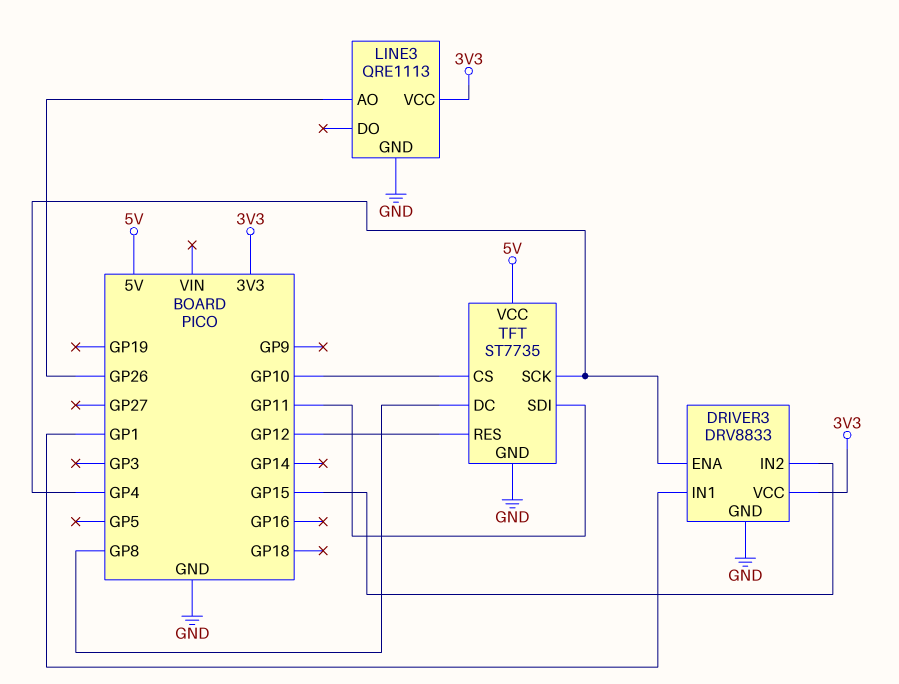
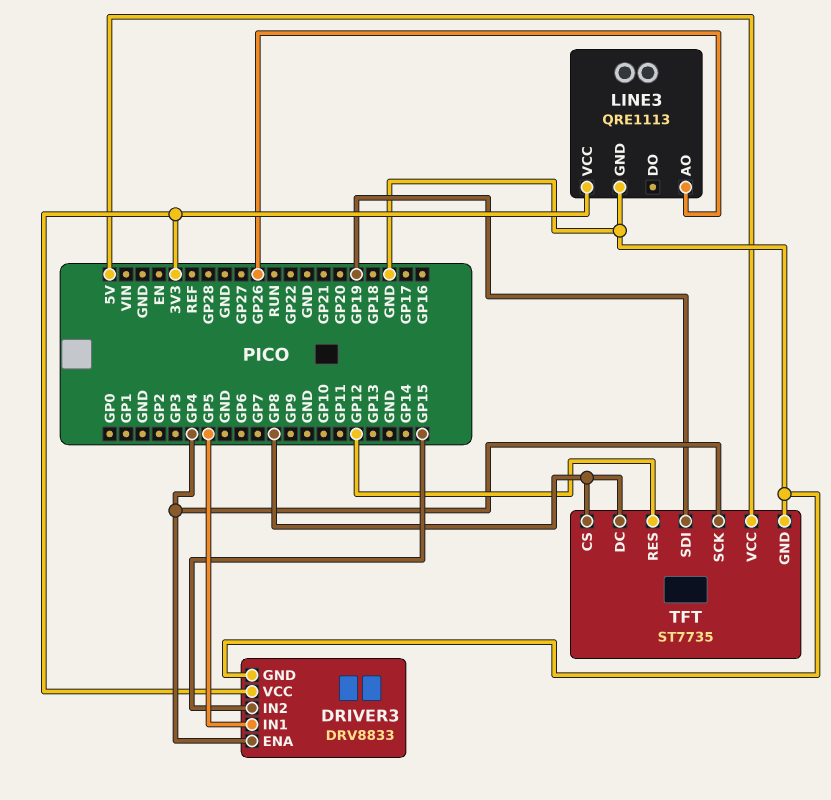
DRIVER3 pin IN1: GP1 -> GP5
TFT pin CS: GP10 -> GP8
TFT pin SDI: GP11 -> GP19

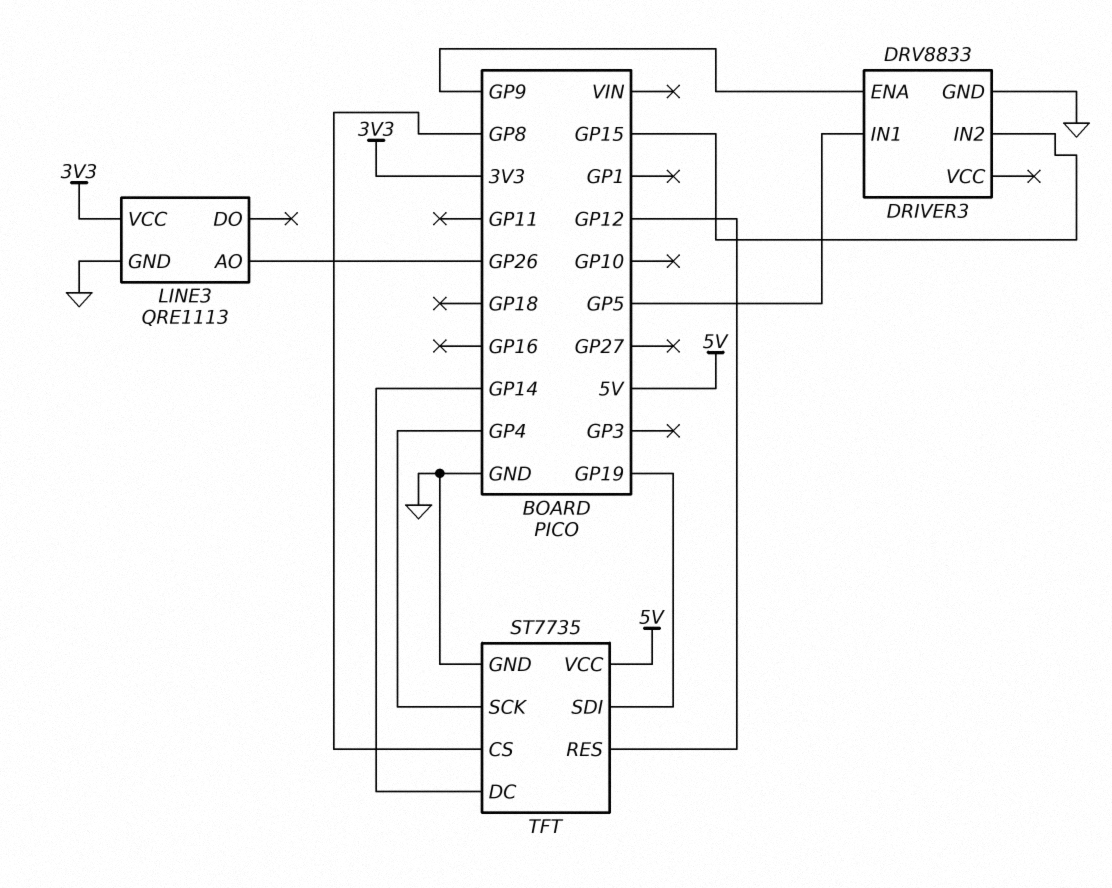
DRIVER3 pin ENA: GP4 -> GP9
DRIVER3 pin VCC: 3V3 -> none
TFT pin DC: GP8 -> GP14

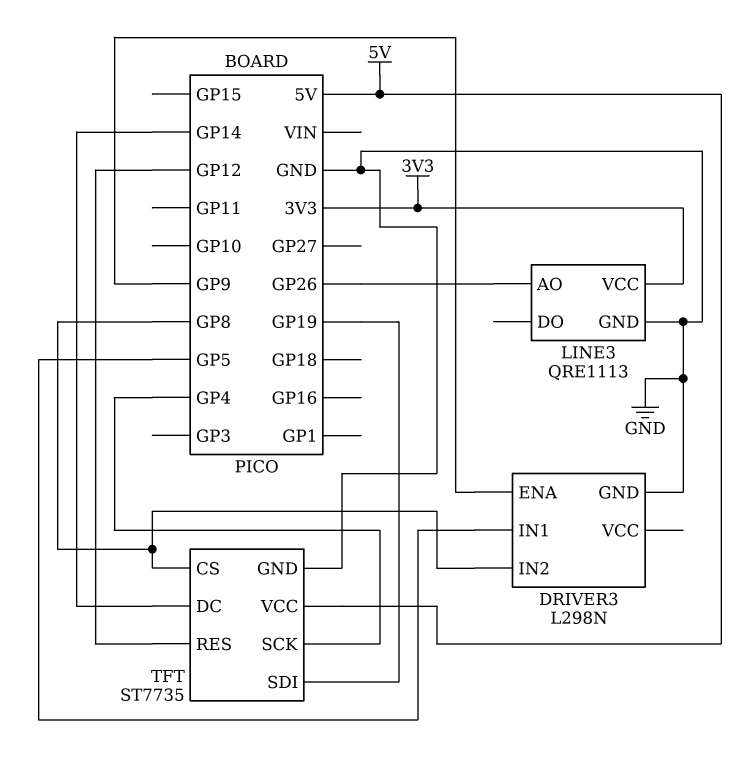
DRIVER3: DRV8833 -> L298N
DRIVER3 pin IN2: GP15 -> GP8

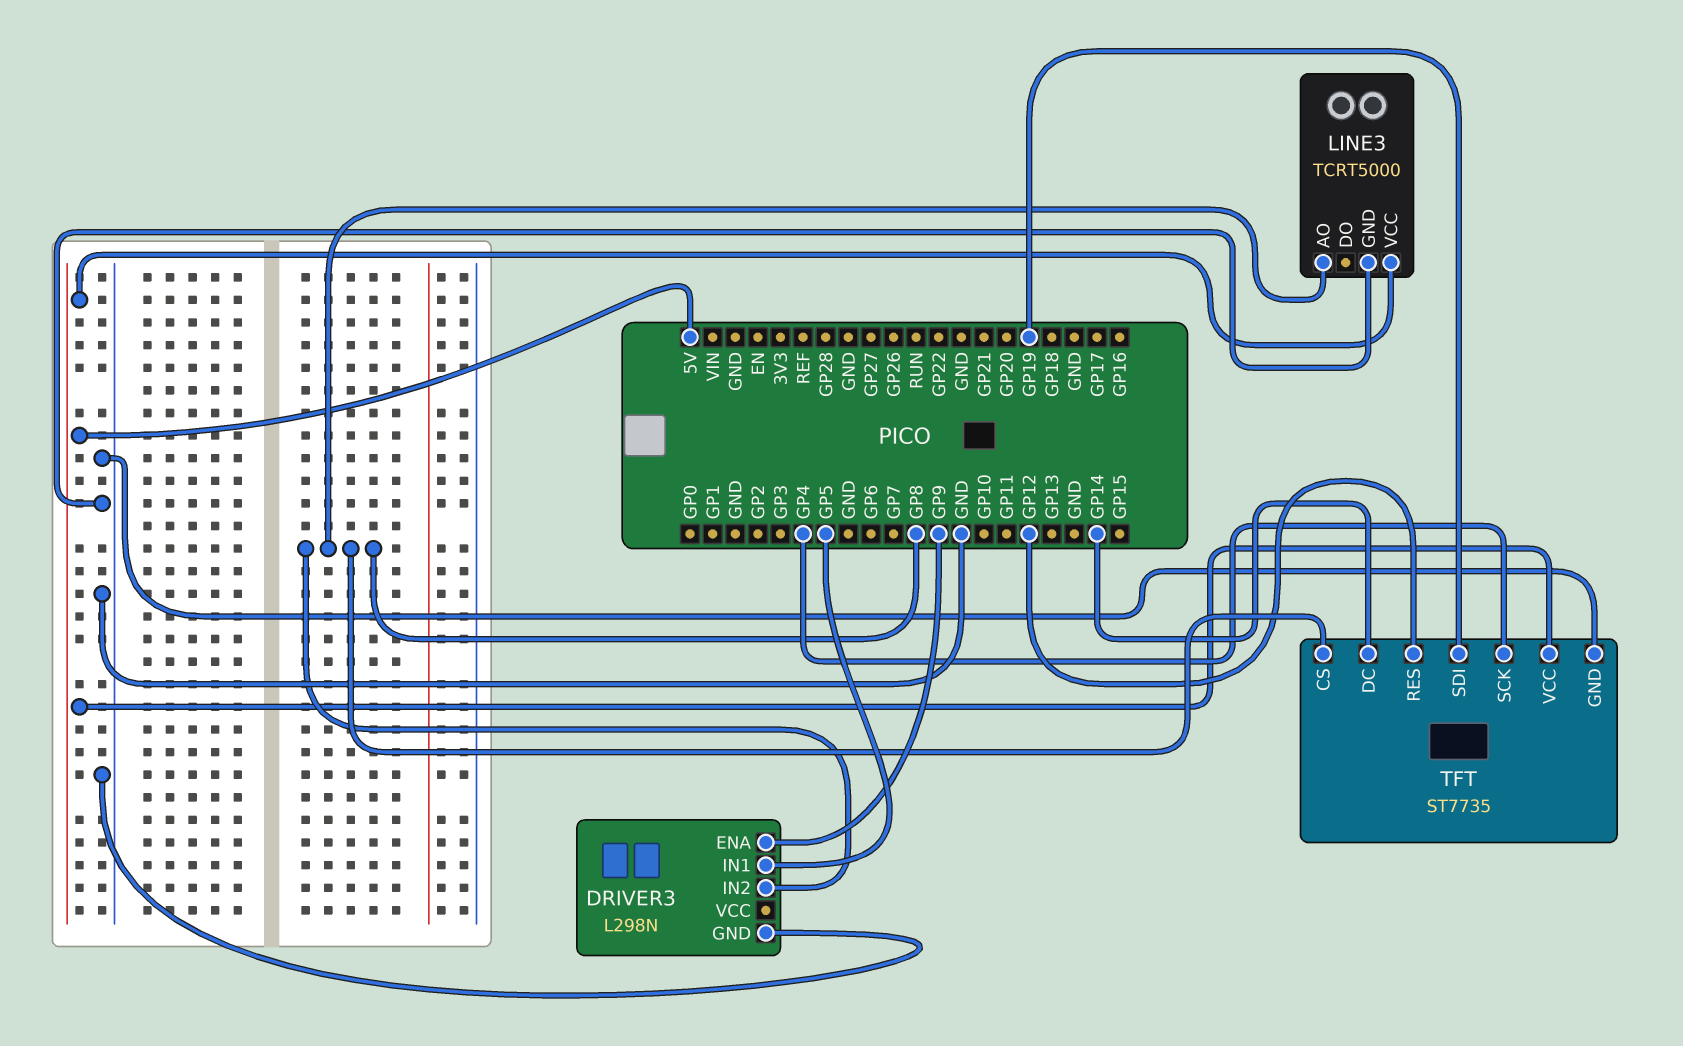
LINE3: QRE1113 -> TCRT5000
LINE3 pin AO: GP26 -> GP8
LINE3 pin VCC: 3V3 -> 5V

